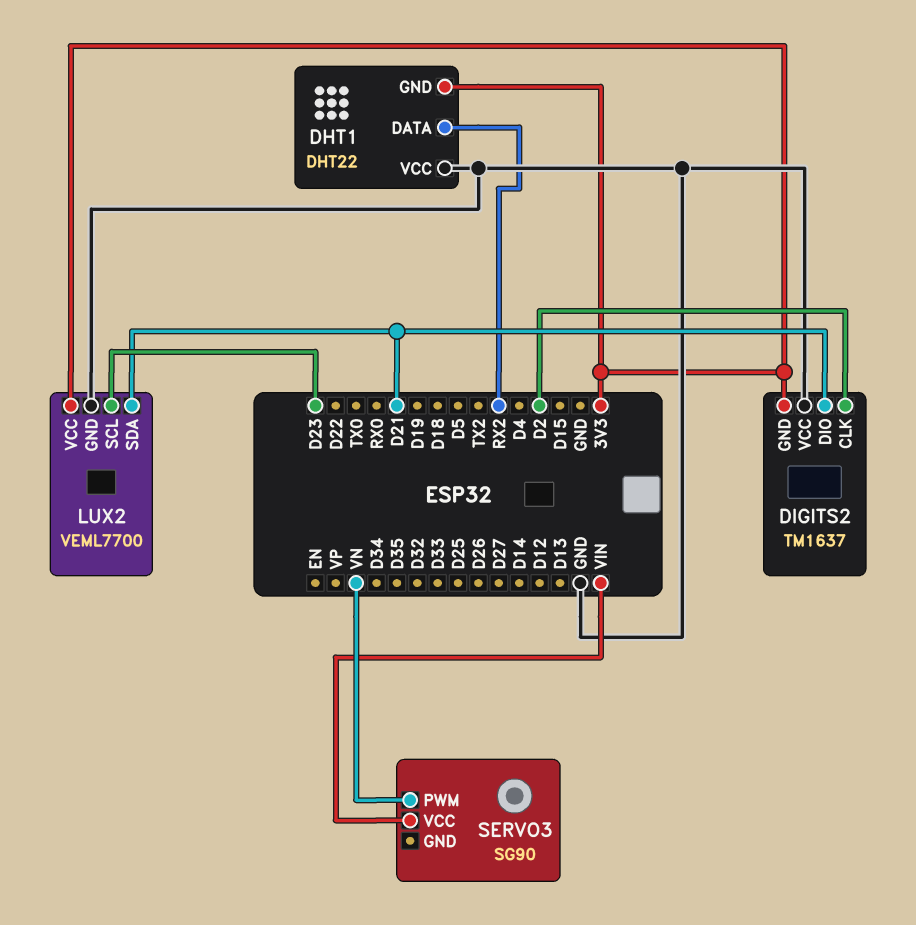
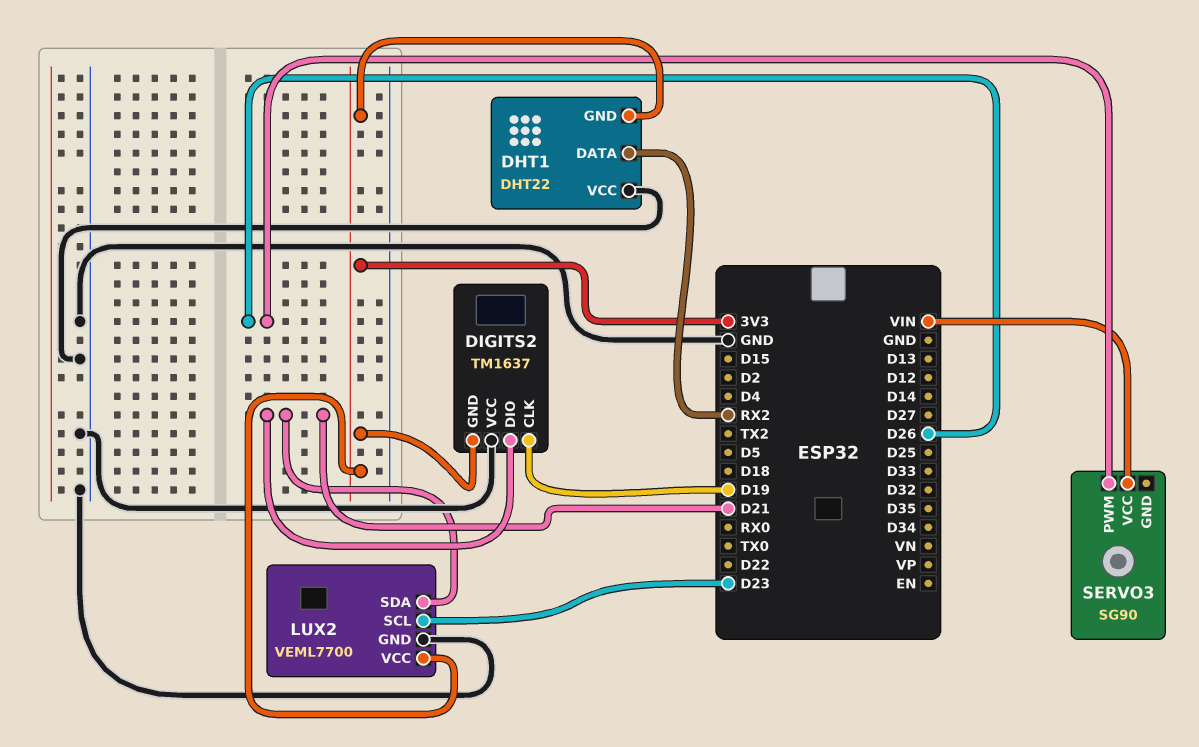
DIGITS2 pin CLK: D2 -> D19
SERVO3 pin PWM: VN -> D26

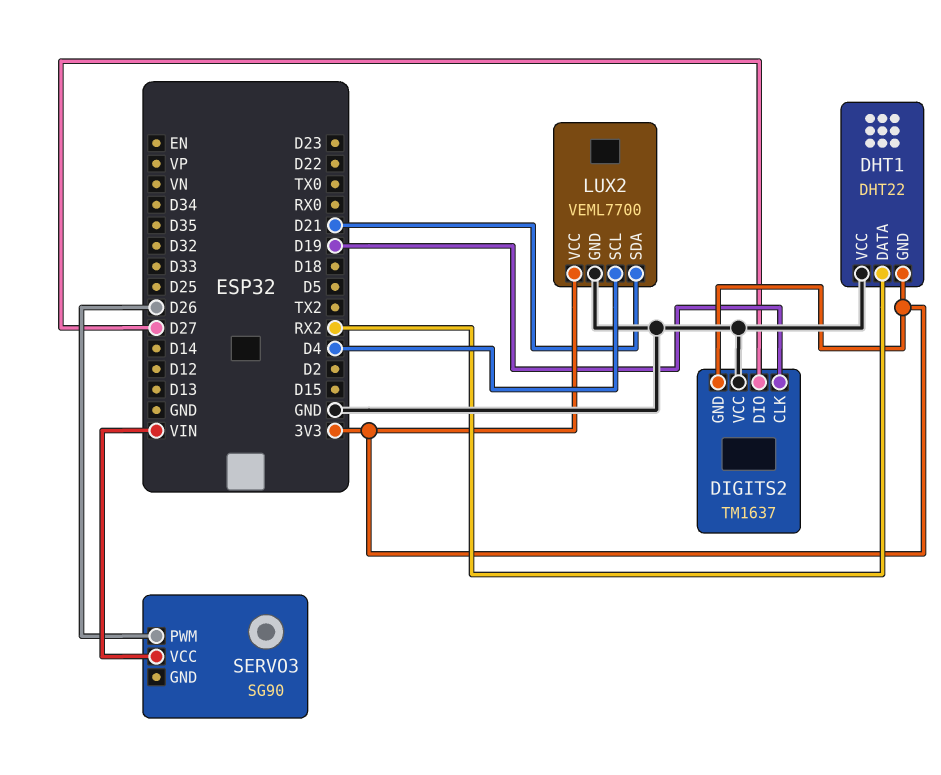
DIGITS2 pin DIO: D21 -> D27
LUX2 pin SCL: D23 -> D4

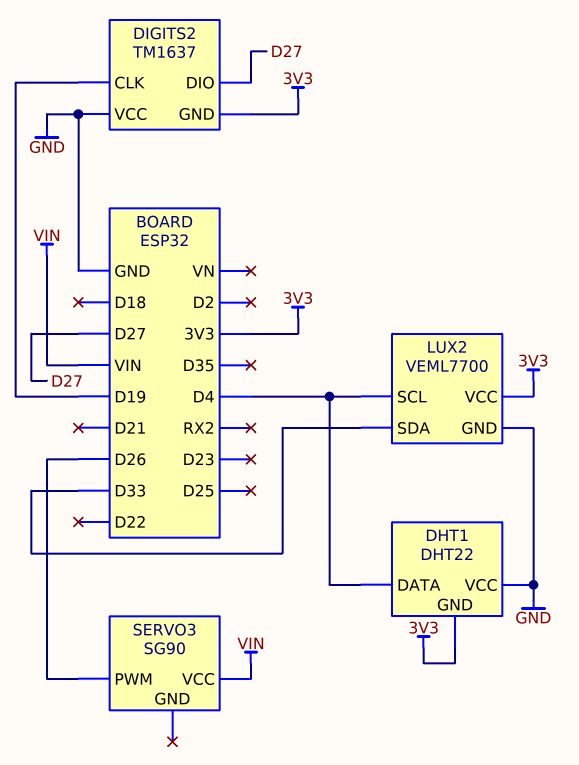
DHT1 pin DATA: RX2 -> D4
LUX2 pin SDA: D21 -> D33

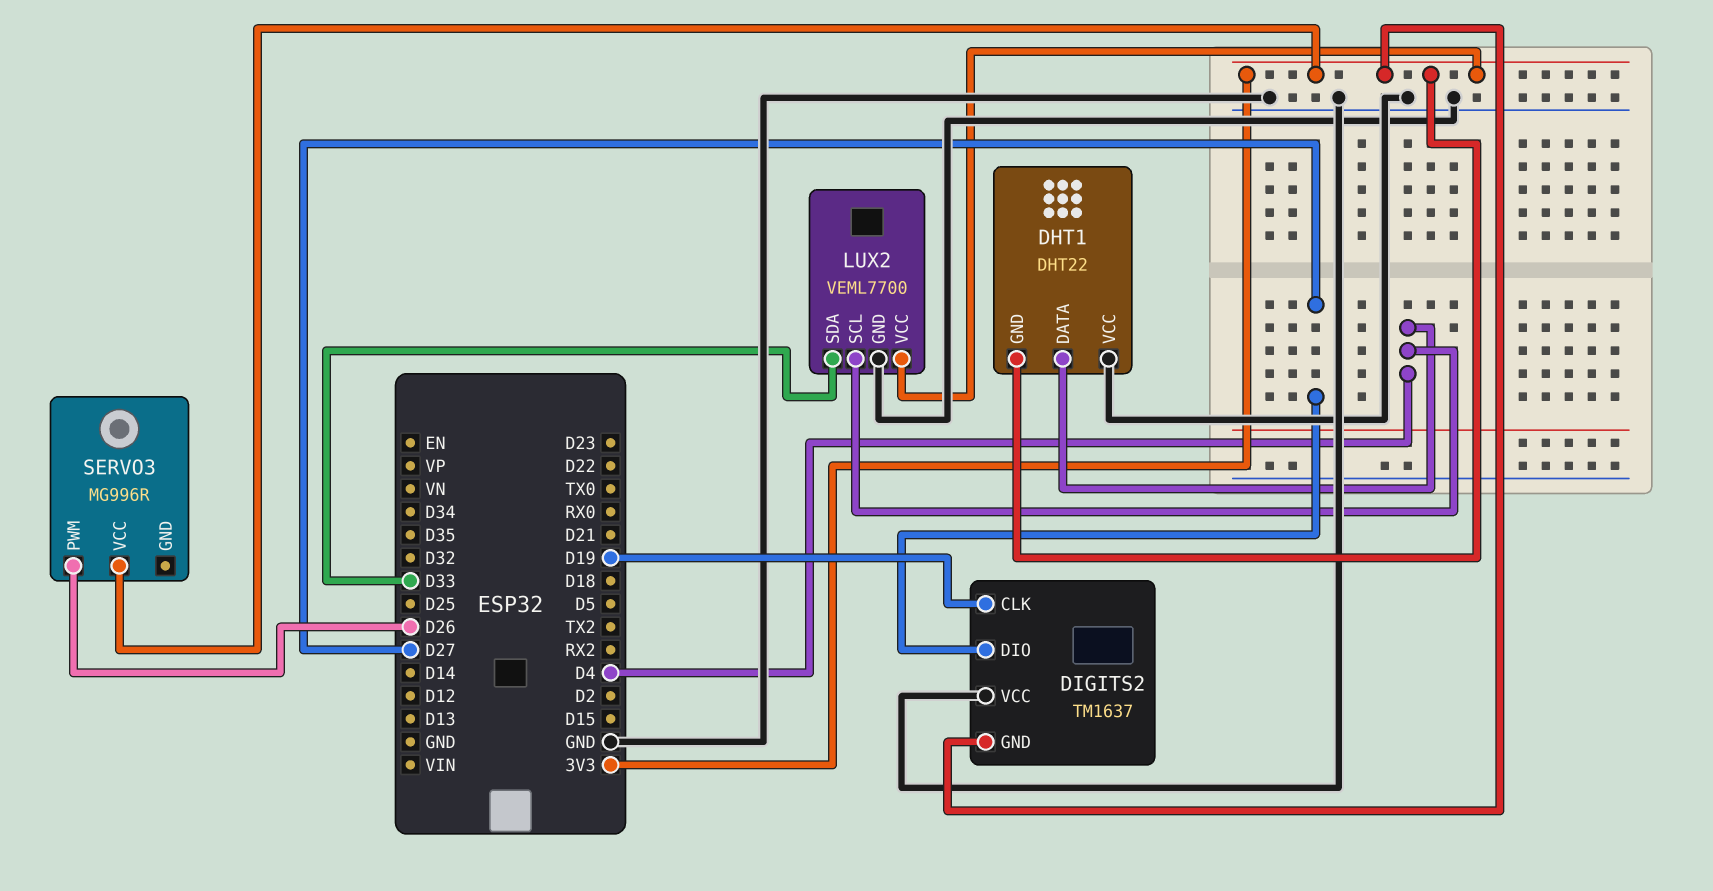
SERVO3: SG90 -> MG996R
SERVO3 pin VCC: VIN -> 3V3

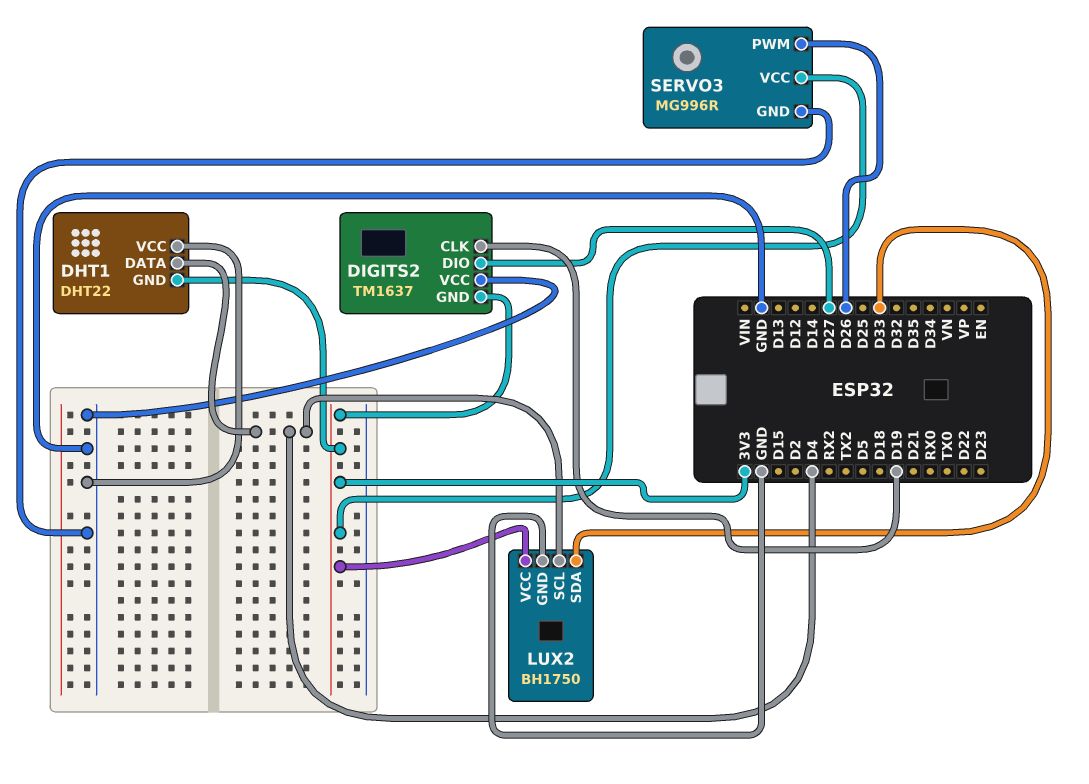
LUX2: VEML7700 -> BH1750
SERVO3 pin GND: none -> GND

